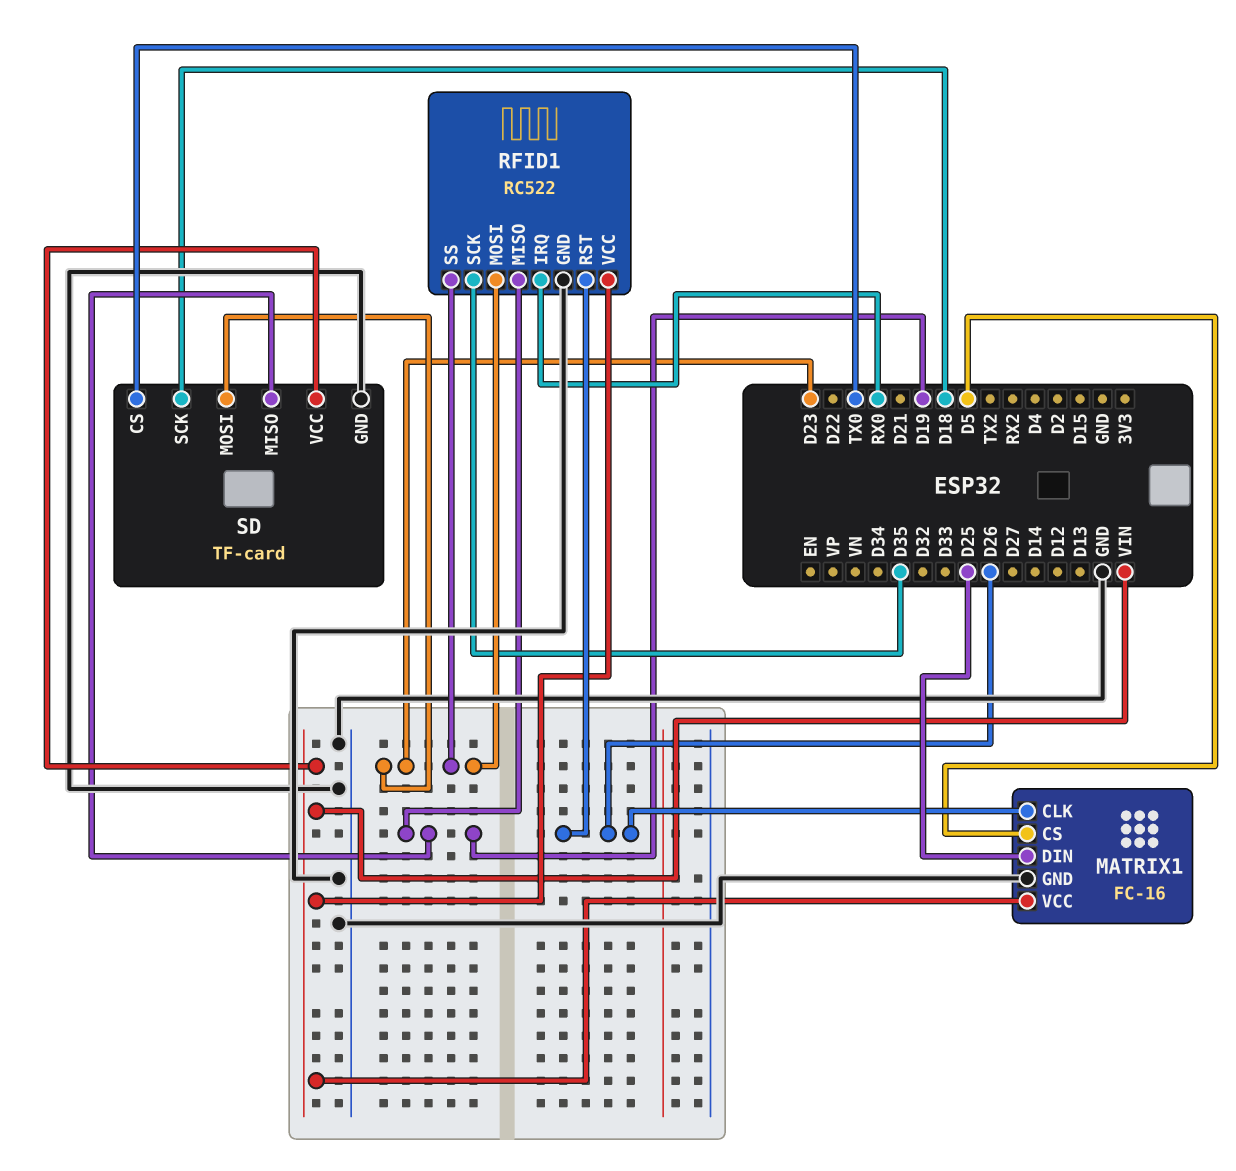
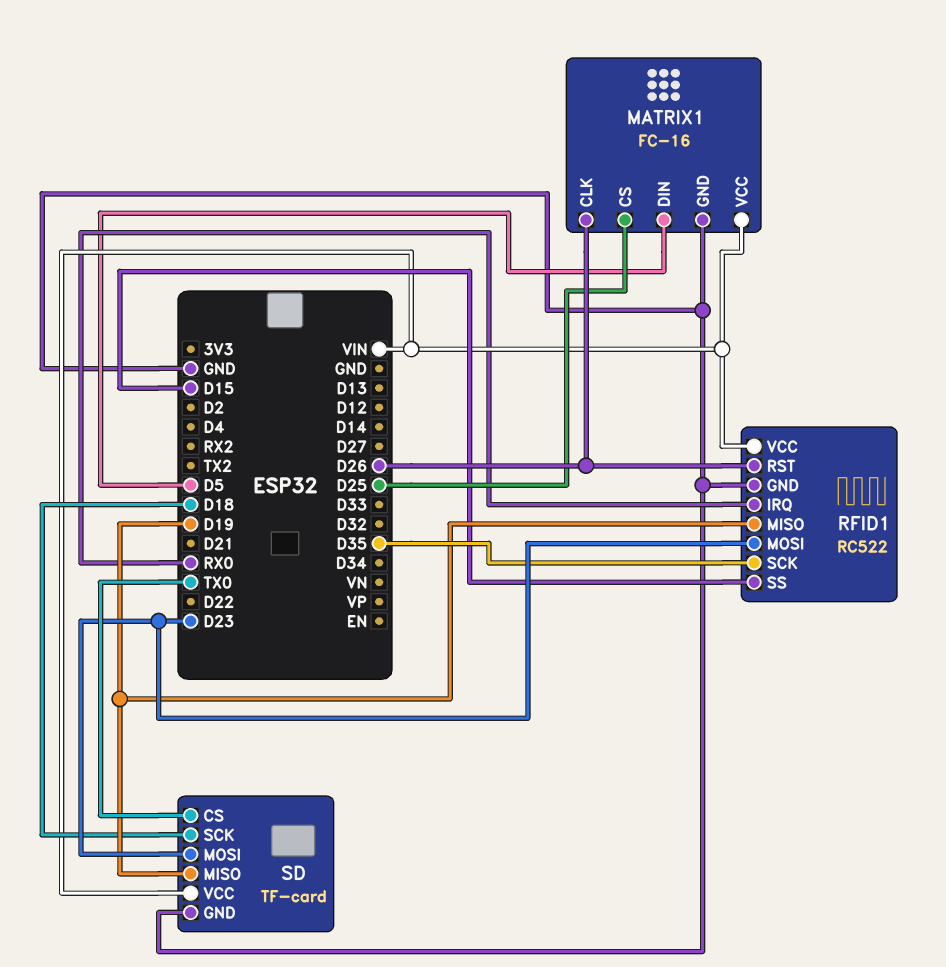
MATRIX1 pin CS: D5 -> D25
MATRIX1 pin DIN: D25 -> D5
RFID1 pin SS: D23 -> D15

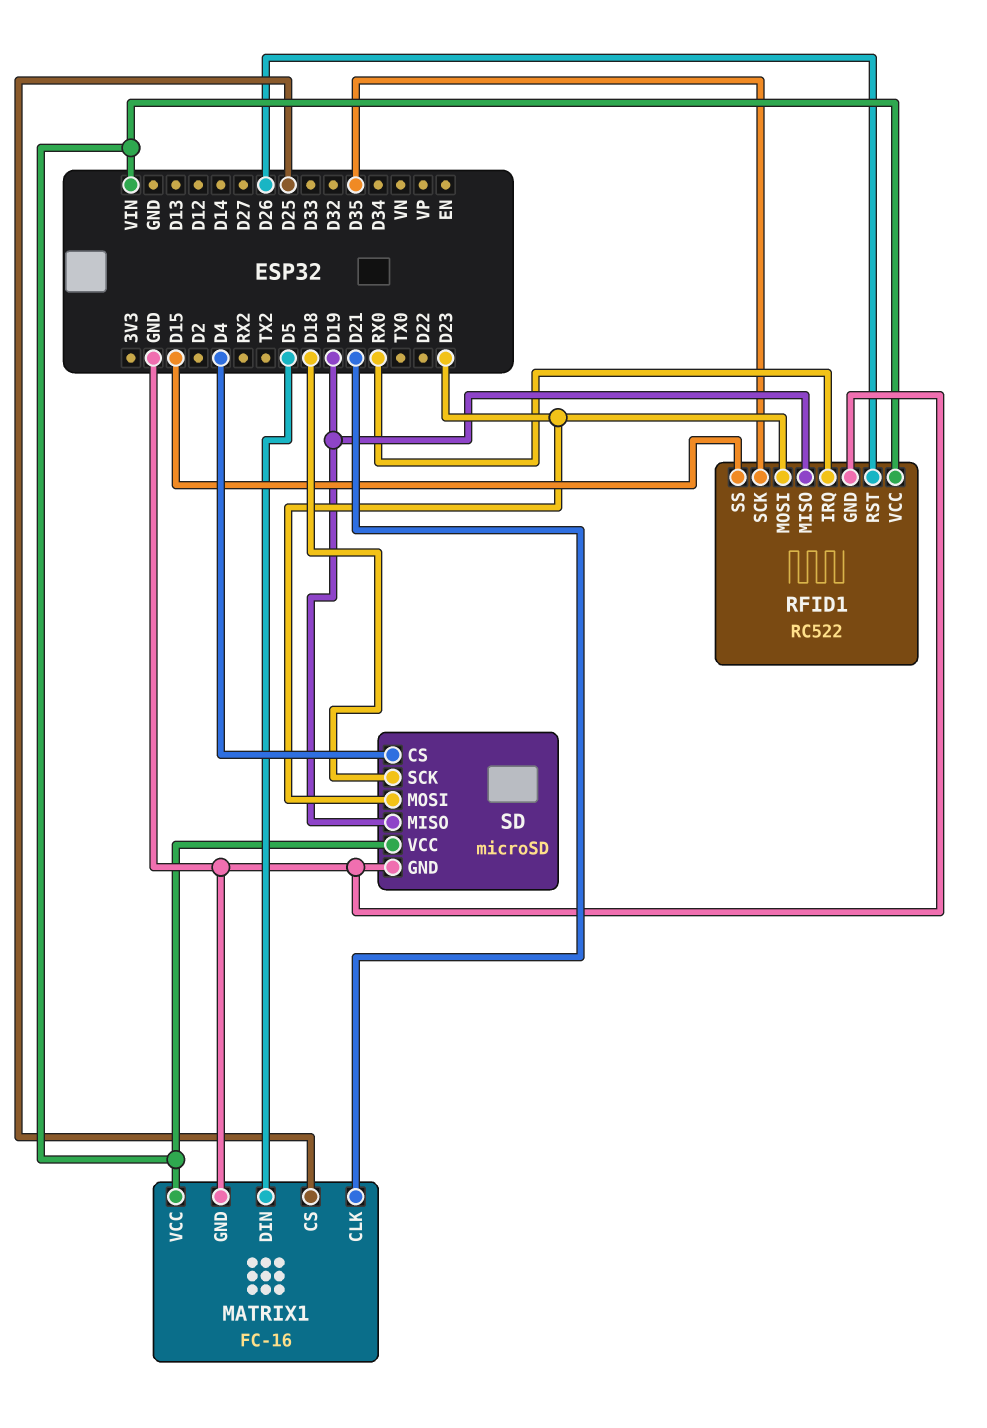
MATRIX1 pin CLK: D26 -> D21
SD: TF-card -> microSD
SD pin CS: TX0 -> D4

